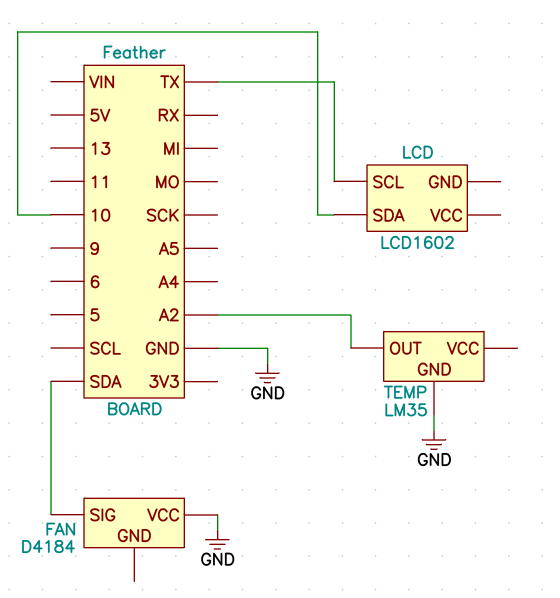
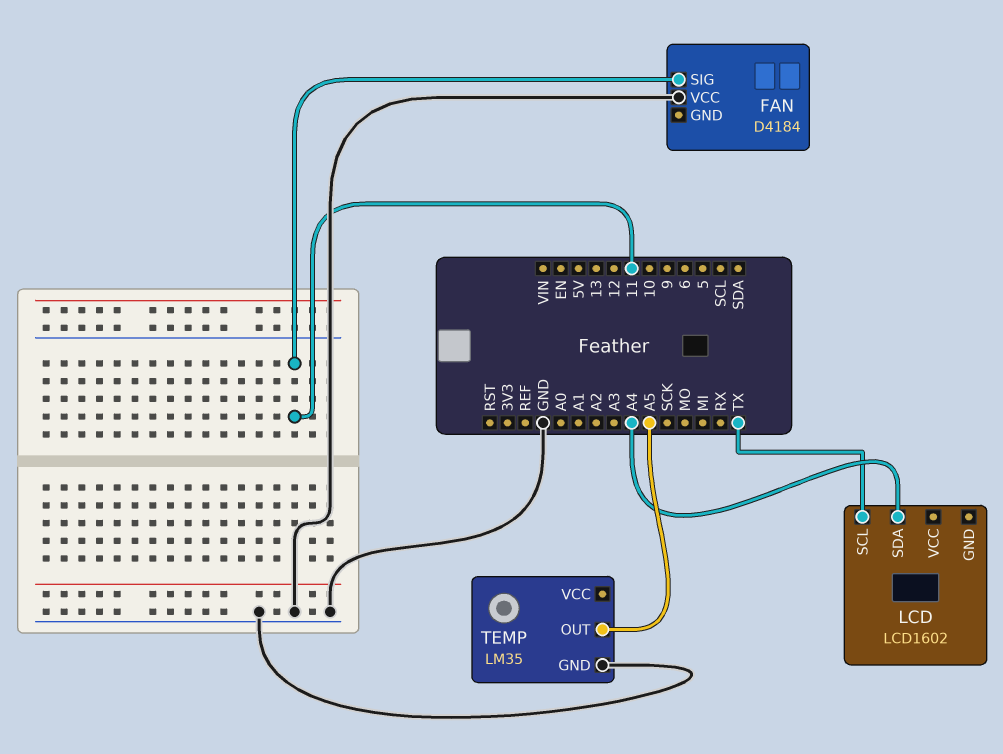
FAN pin SIG: SDA -> 11
LCD pin SDA: 10 -> A4
TEMP pin OUT: A2 -> A5

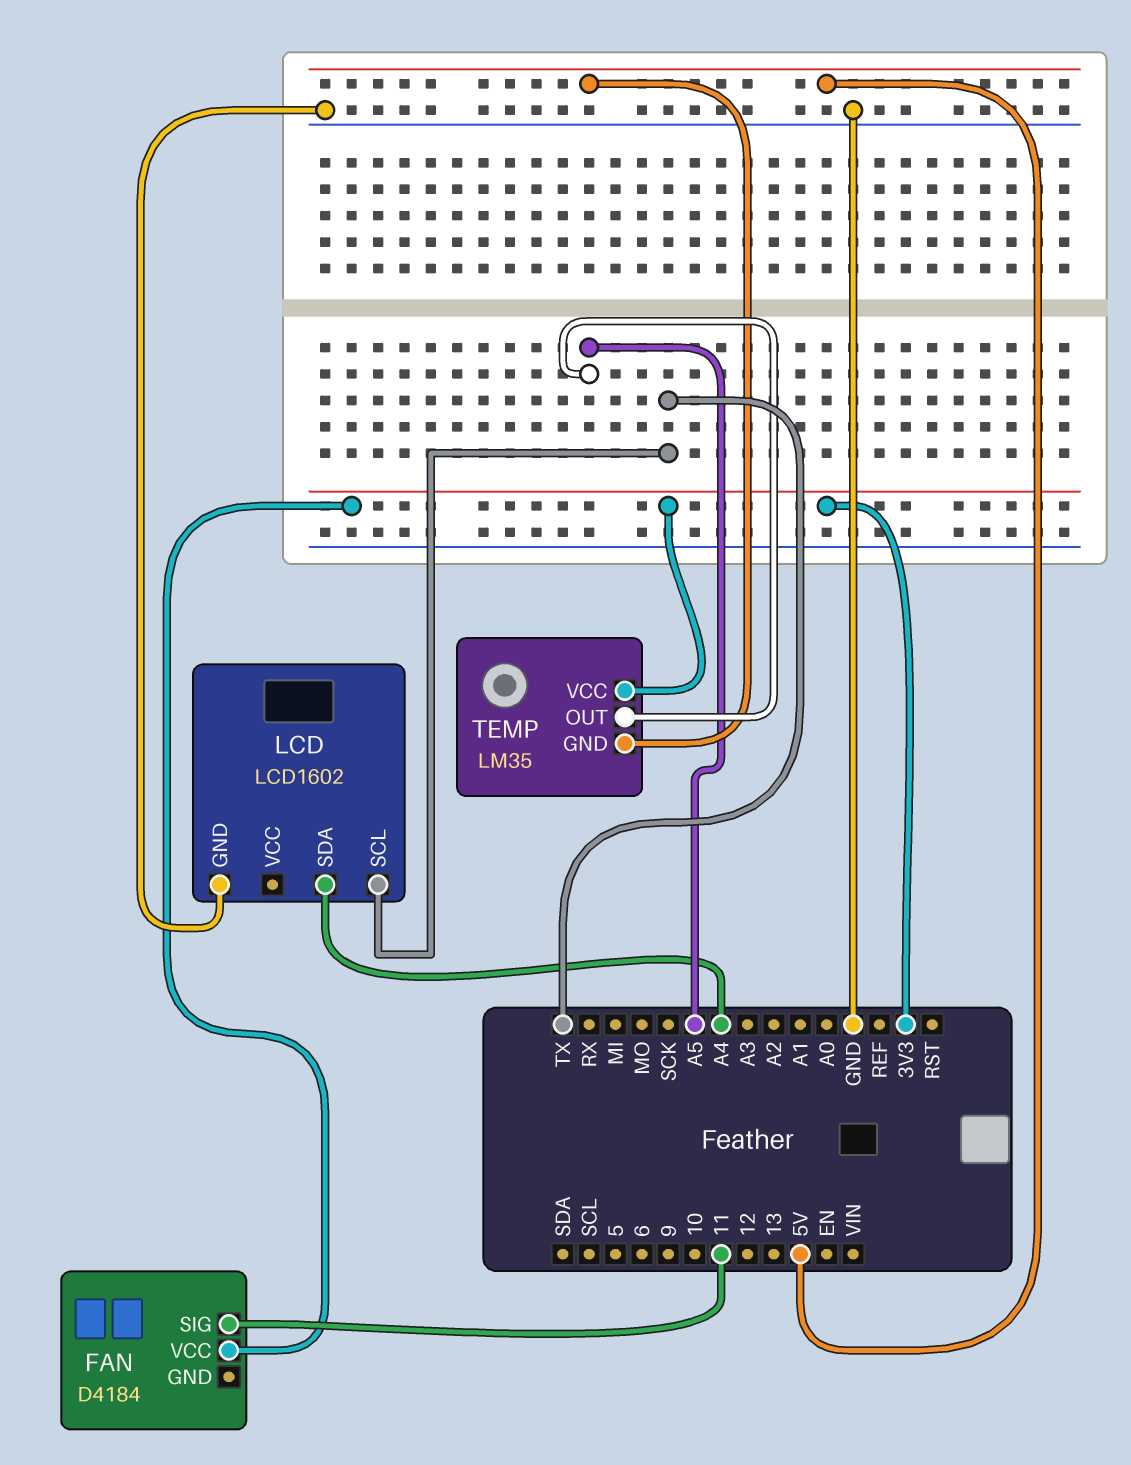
FAN pin VCC: GND -> 3V3
LCD pin GND: none -> GND
TEMP pin GND: GND -> 5V
TEMP pin VCC: none -> 3V3

